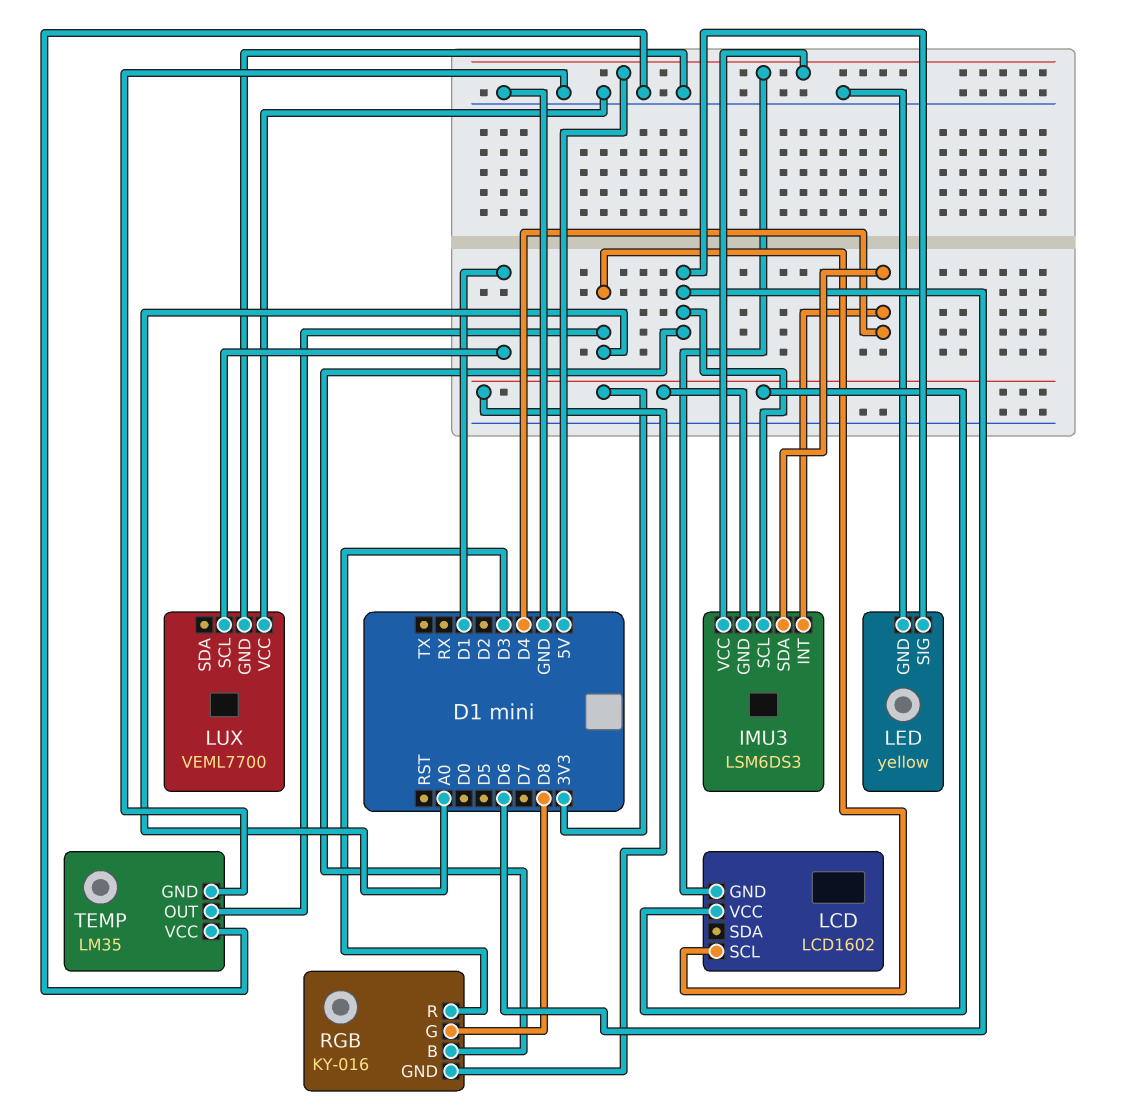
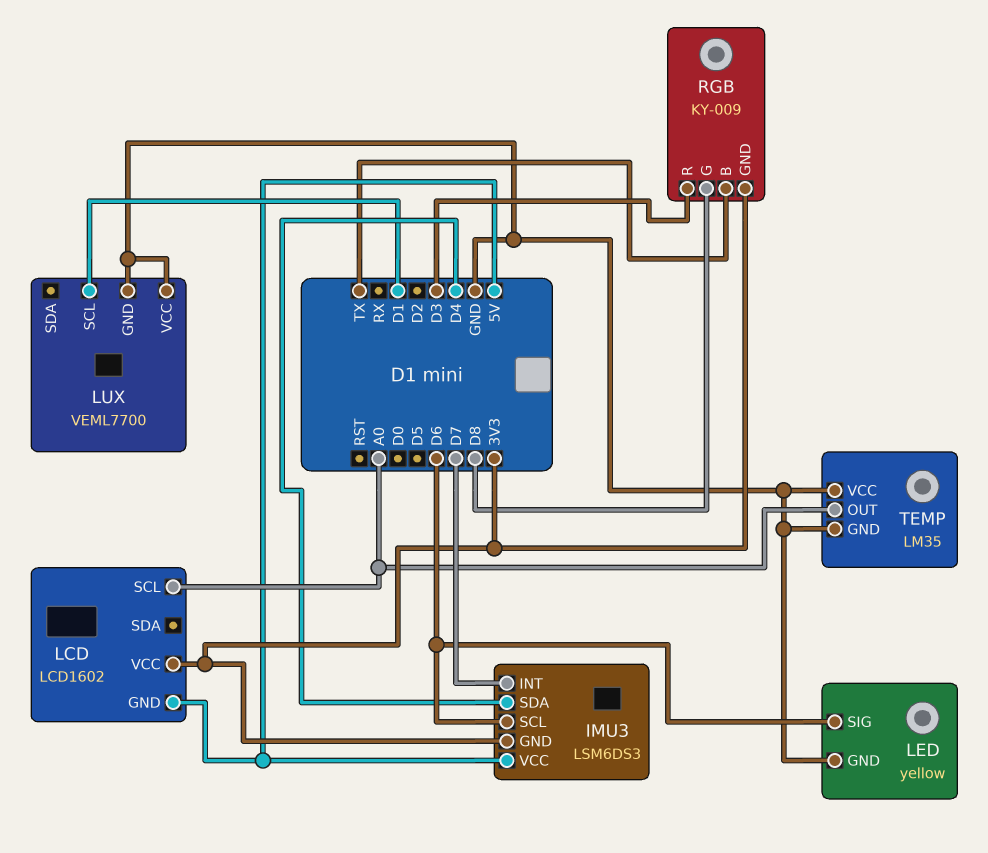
IMU3 pin INT: D4 -> D7
RGB: KY-016 -> KY-009
RGB pin B: D6 -> TX

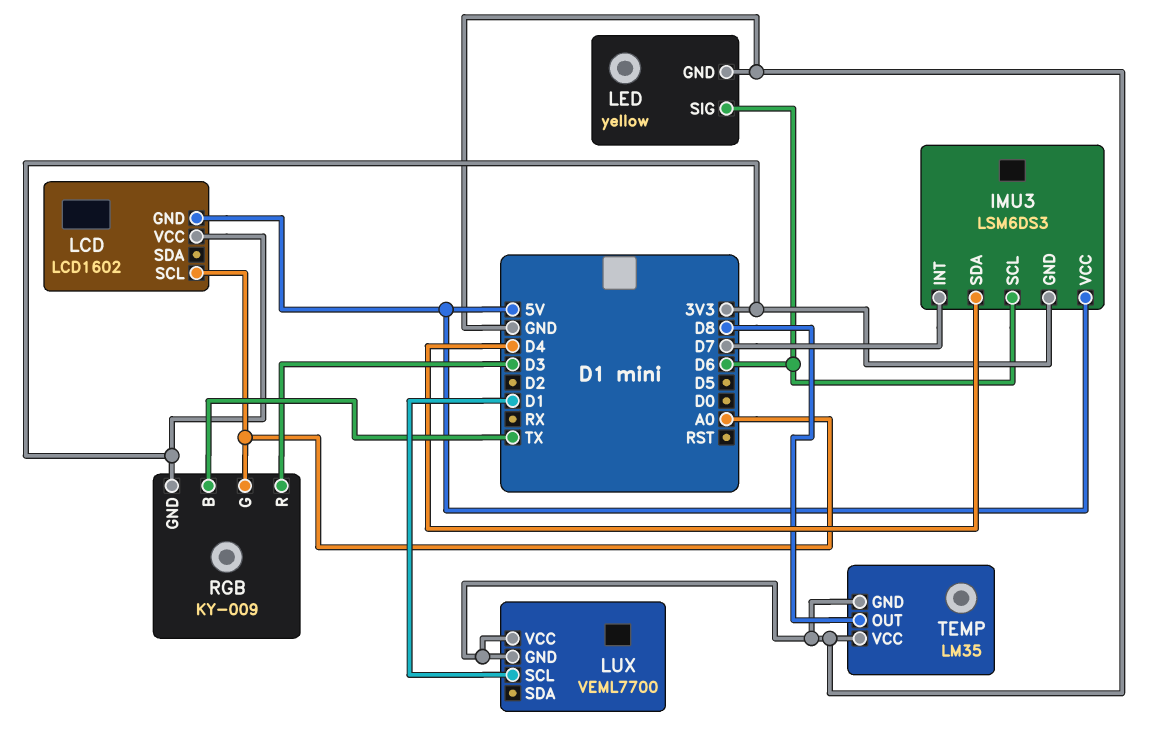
RGB pin G: D8 -> A0
TEMP pin OUT: A0 -> D8

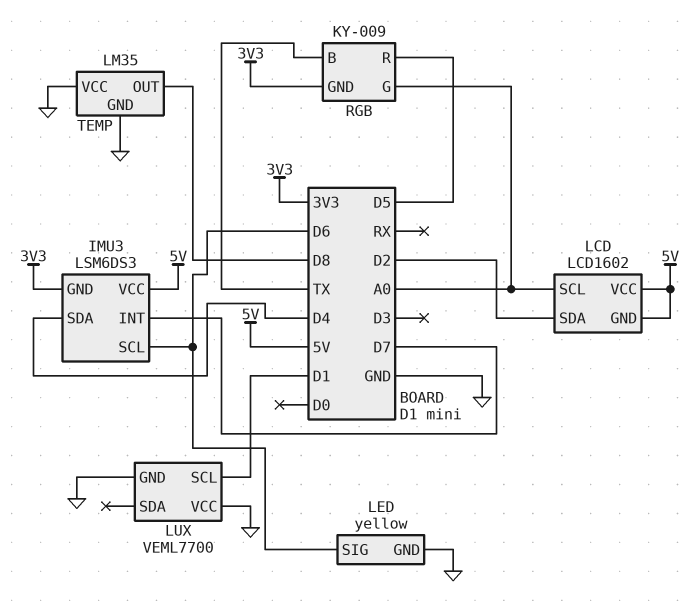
LCD pin SDA: none -> D2
LCD pin VCC: 3V3 -> 5V
RGB pin R: D3 -> D5

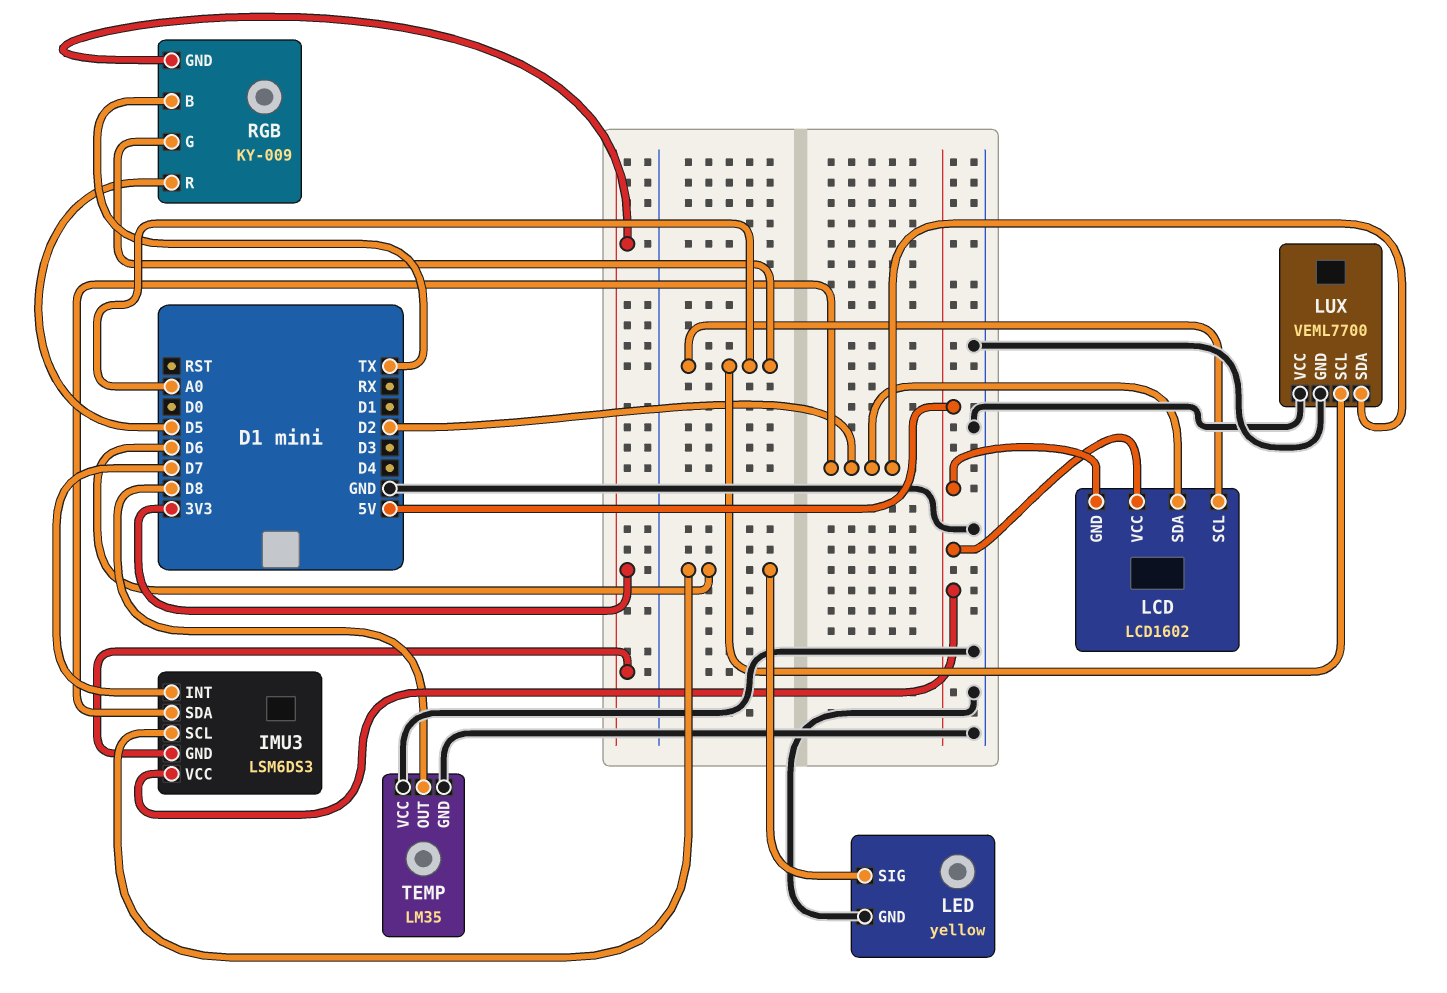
IMU3 pin SDA: D4 -> D2
LUX pin SCL: D1 -> A0
LUX pin SDA: none -> D2

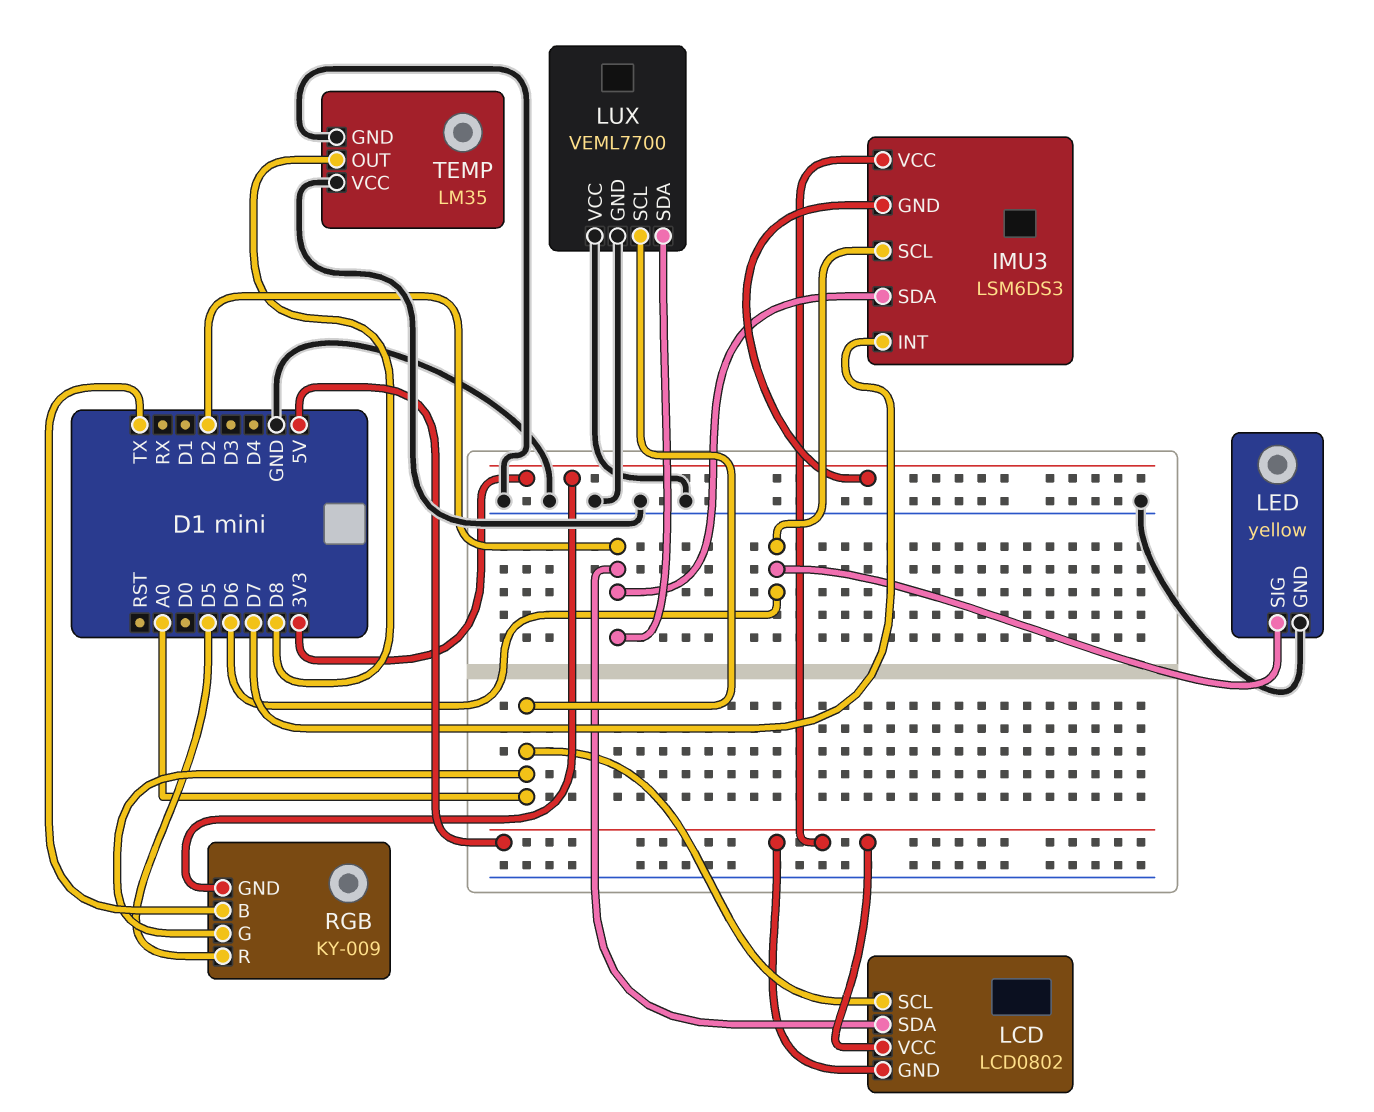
LCD: LCD1602 -> LCD0802

